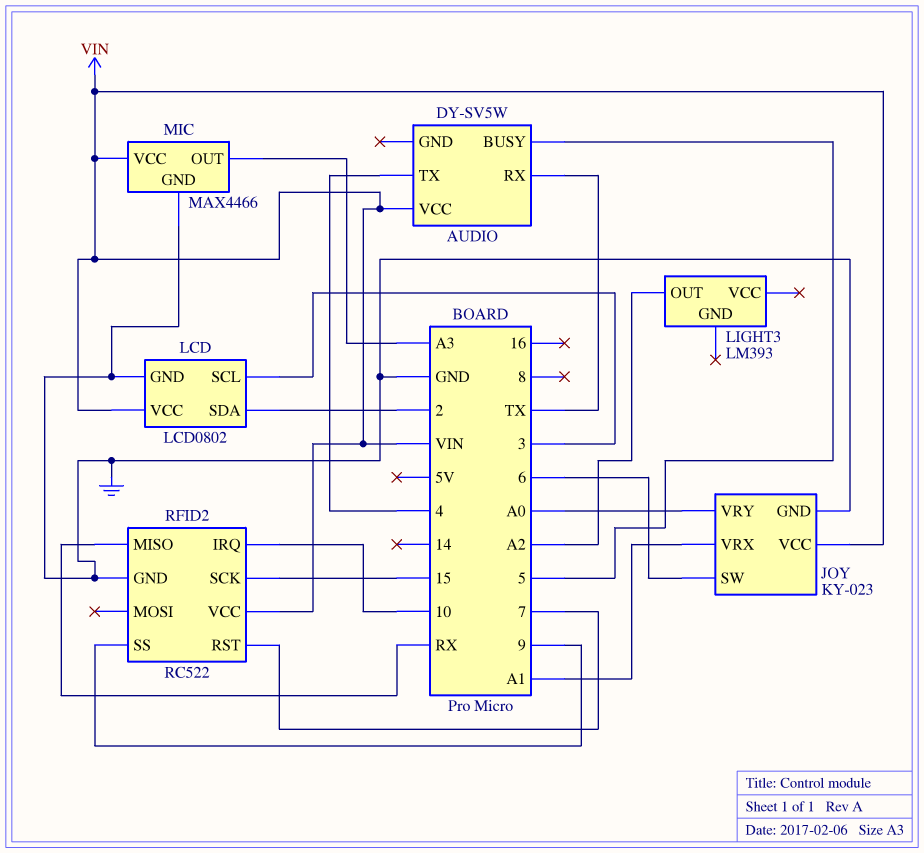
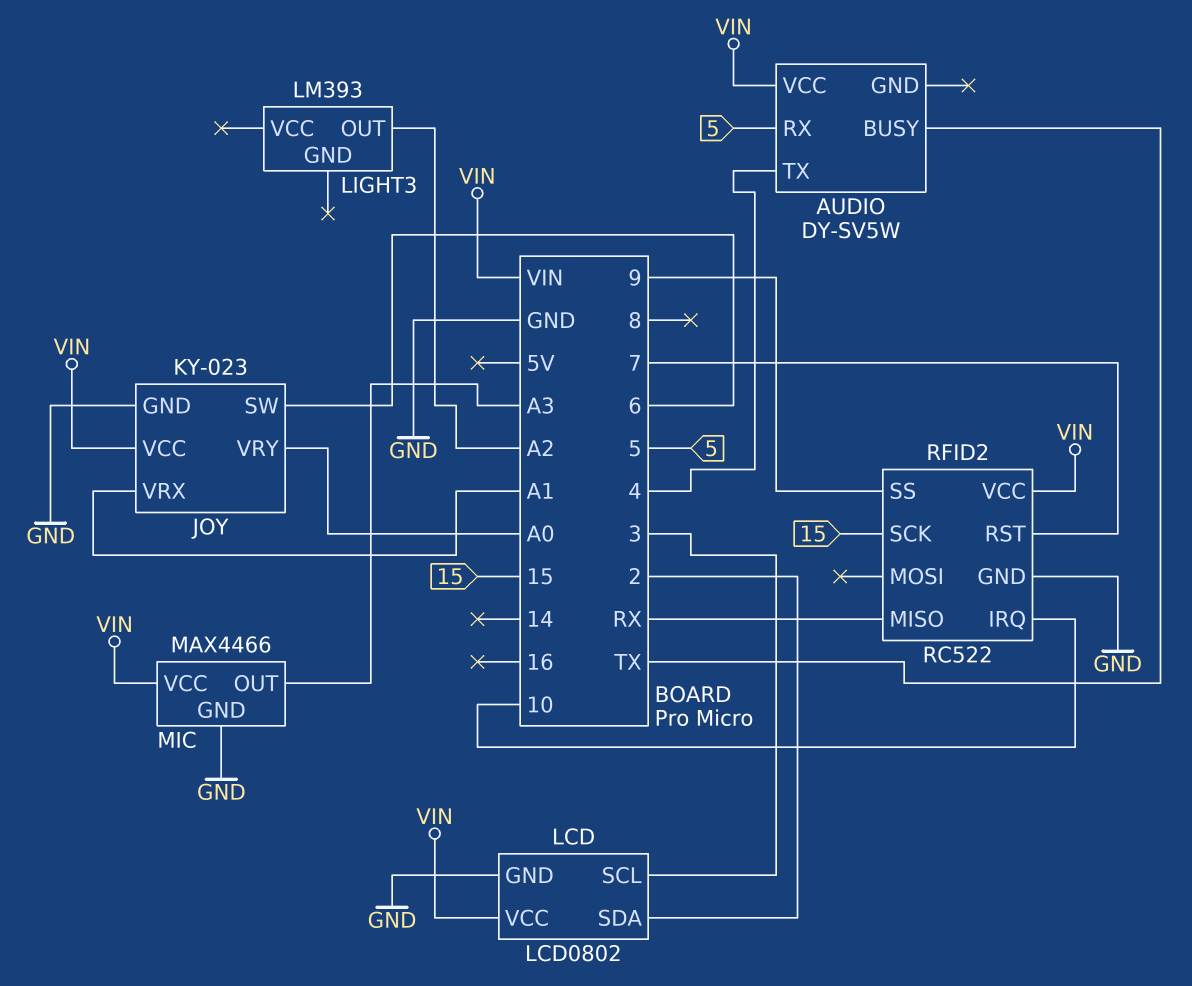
AUDIO pin BUSY: 5 -> TX
AUDIO pin RX: TX -> 5

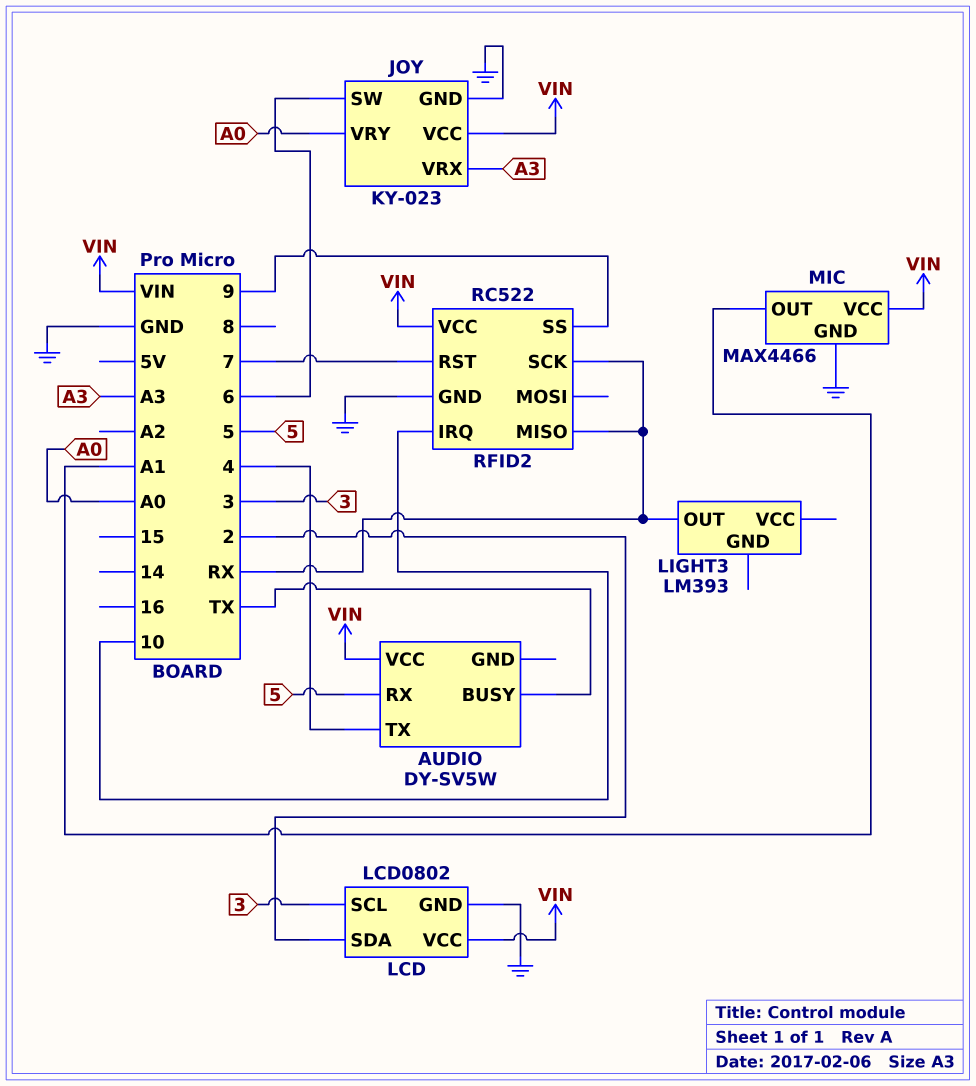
JOY pin VRX: A1 -> A3
LIGHT3 pin OUT: A2 -> RX
MIC pin OUT: A3 -> A1
RFID2 pin SCK: 15 -> RX

